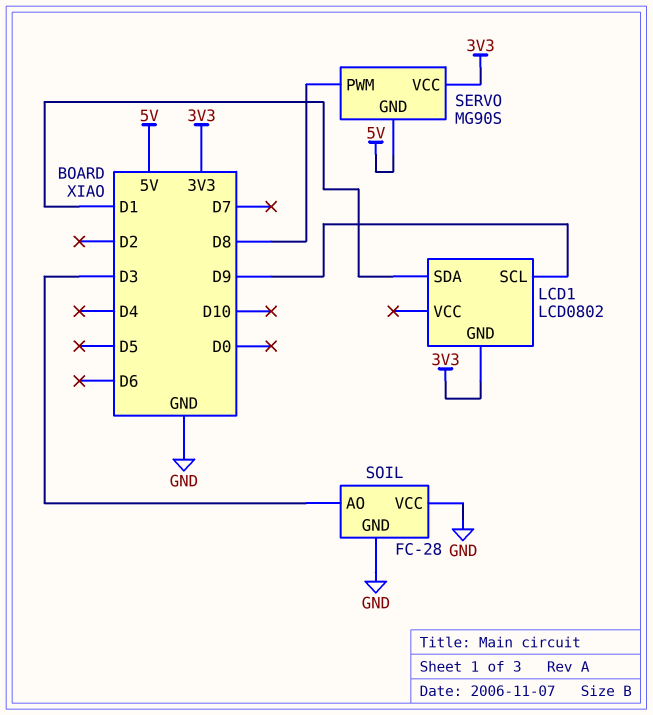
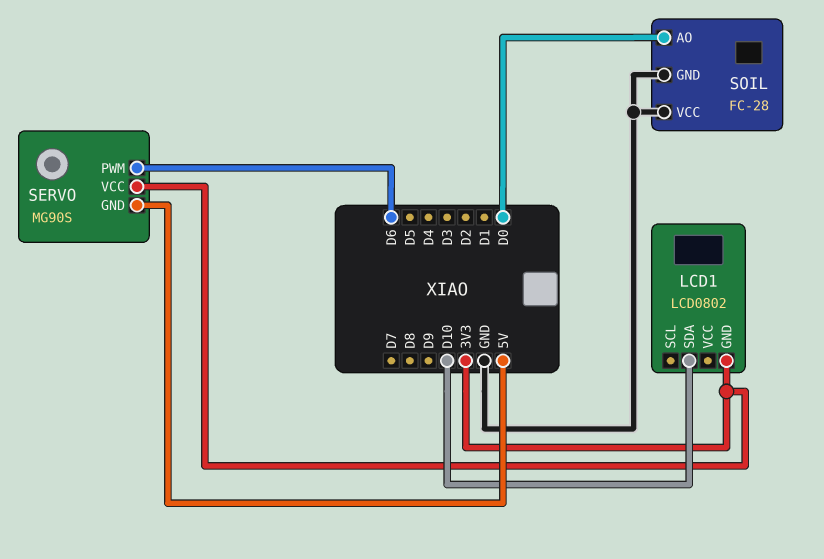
LCD1 pin SCL: D9 -> none
LCD1 pin SDA: D1 -> D10
SERVO pin PWM: D8 -> D6
SOIL pin AO: D3 -> D0

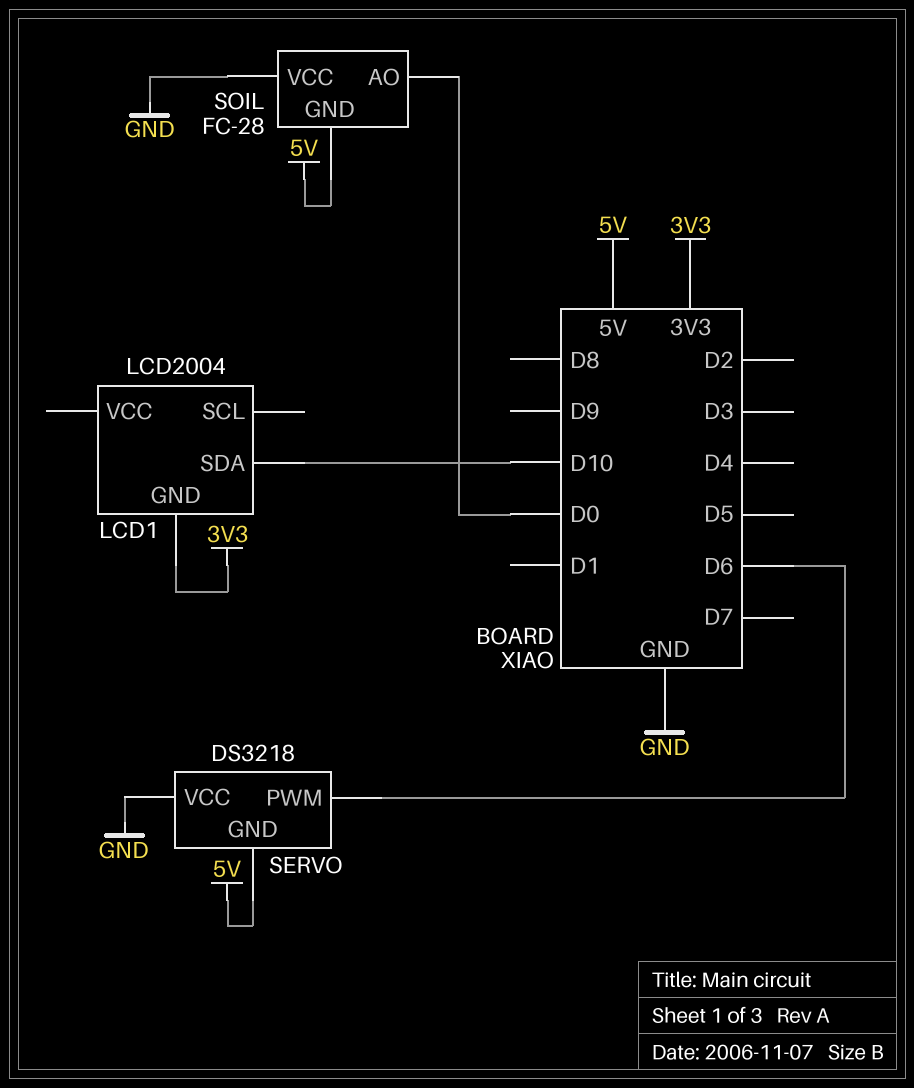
LCD1: LCD0802 -> LCD2004
SERVO: MG90S -> DS3218
SERVO pin VCC: 3V3 -> GND
SOIL pin GND: GND -> 5V

